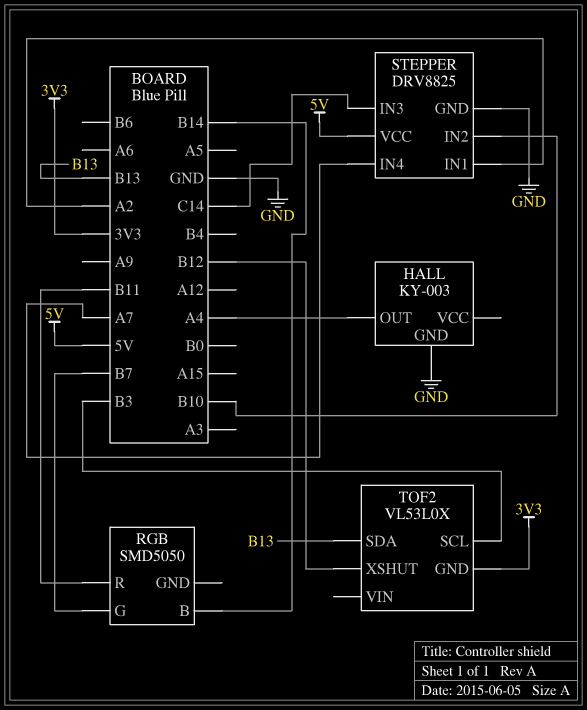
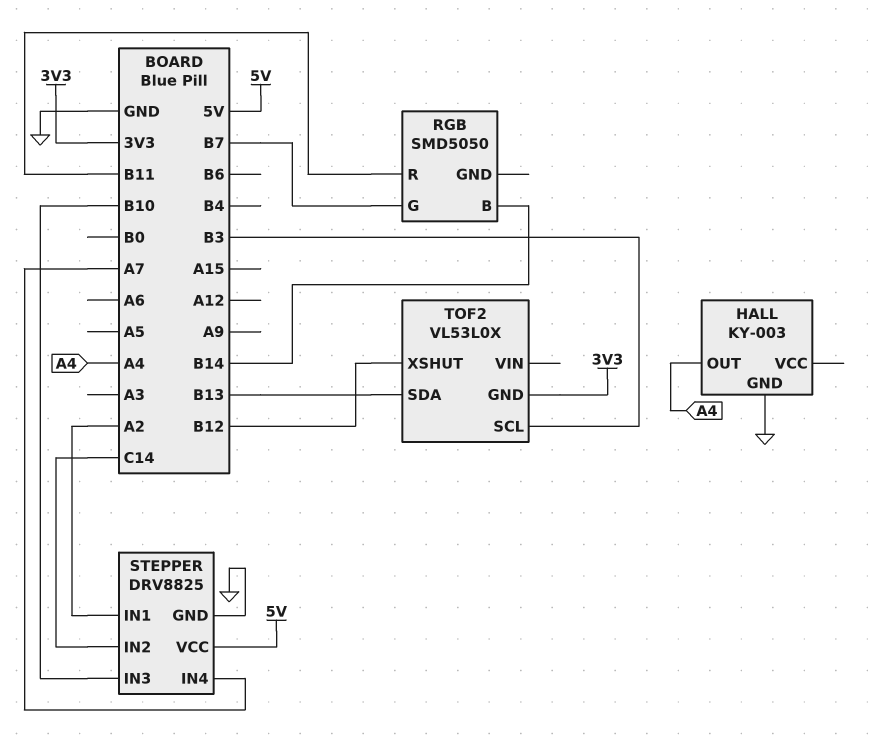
STEPPER pin IN2: B10 -> C14
STEPPER pin IN3: C14 -> B10

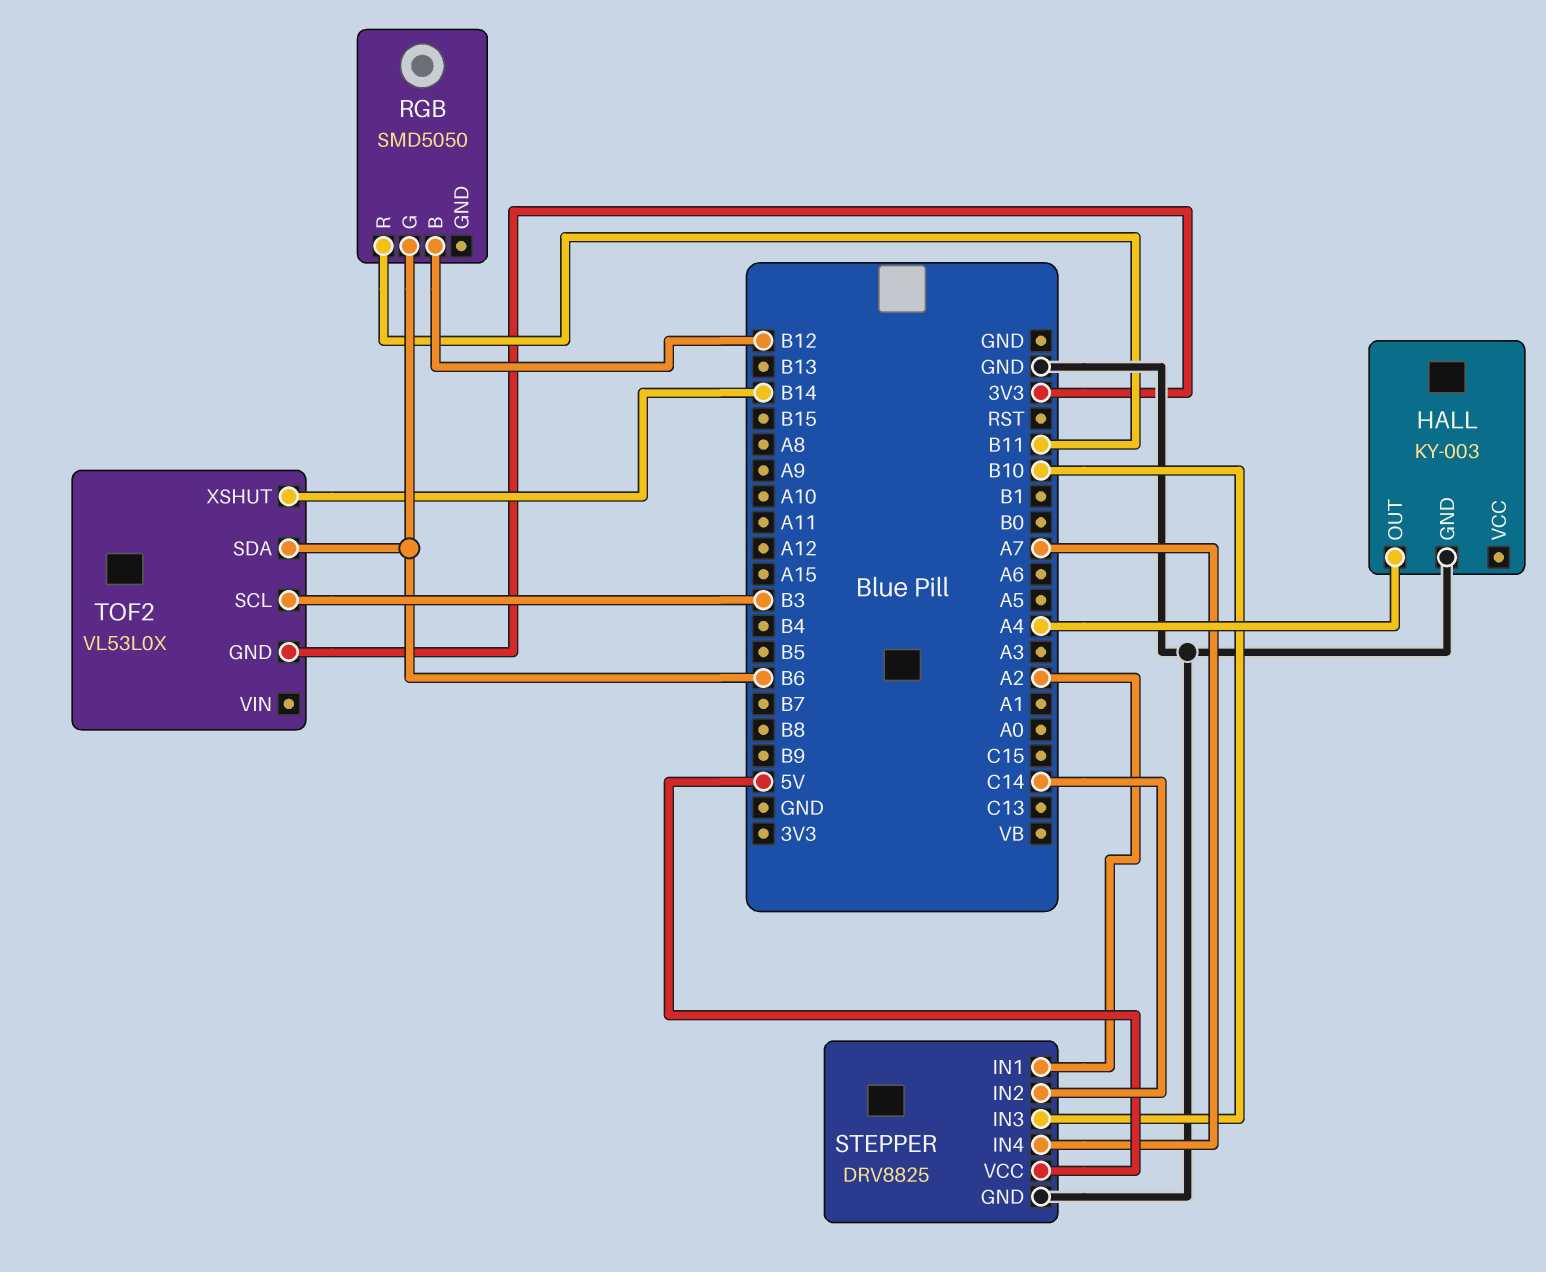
RGB pin B: B14 -> B12
RGB pin G: B7 -> B6
TOF2 pin SDA: B13 -> B6
TOF2 pin XSHUT: B12 -> B14

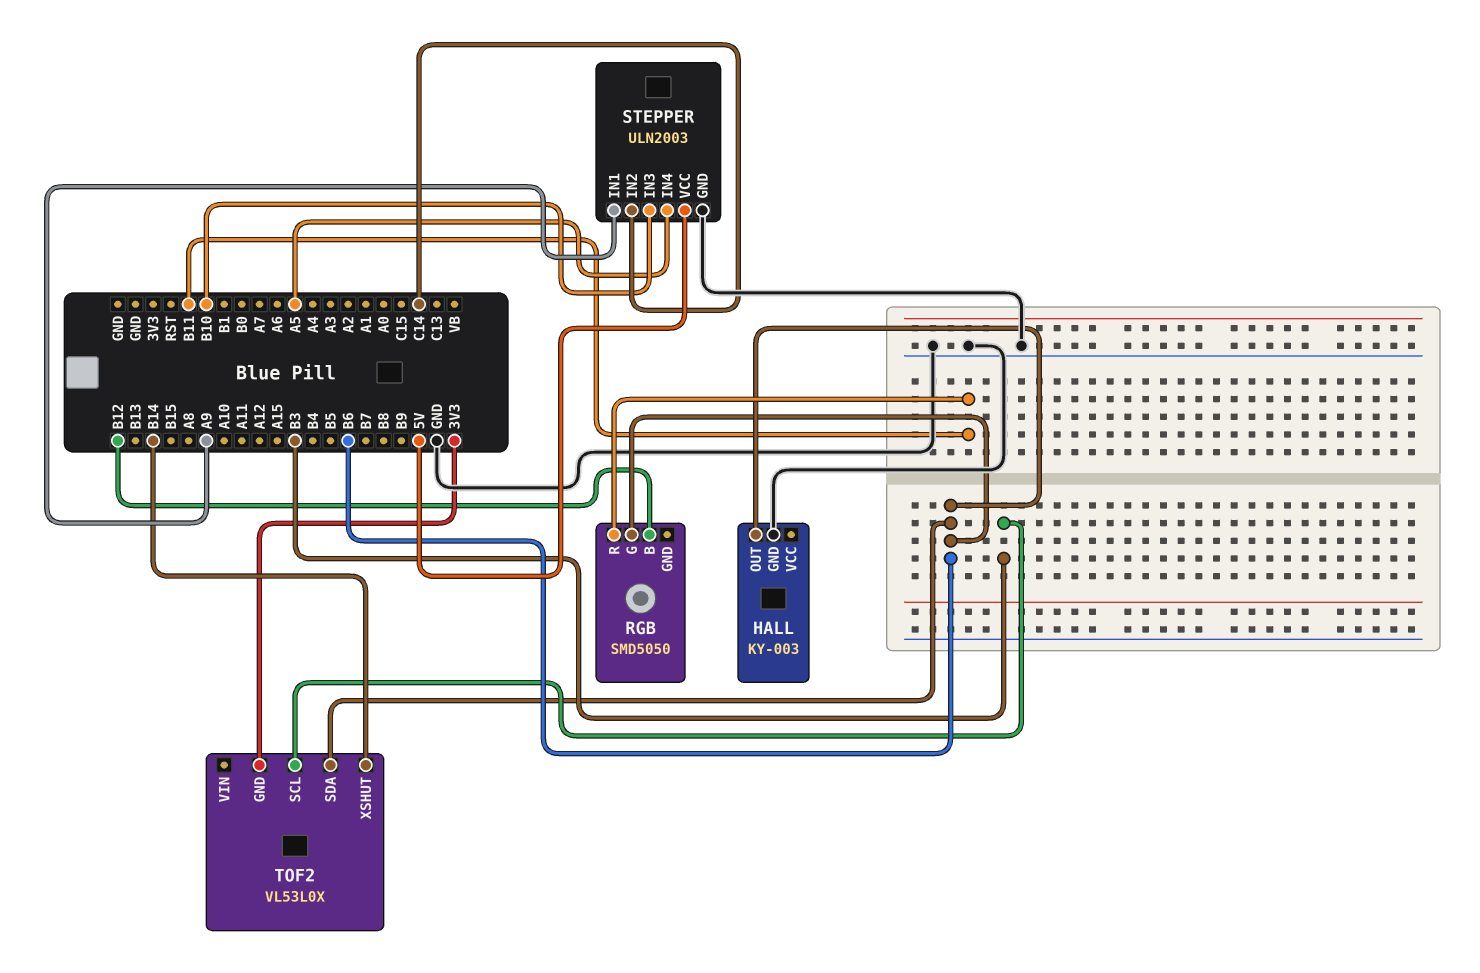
HALL pin OUT: A4 -> B6
STEPPER: DRV8825 -> ULN2003
STEPPER pin IN1: A2 -> A9
STEPPER pin IN4: A7 -> A5

